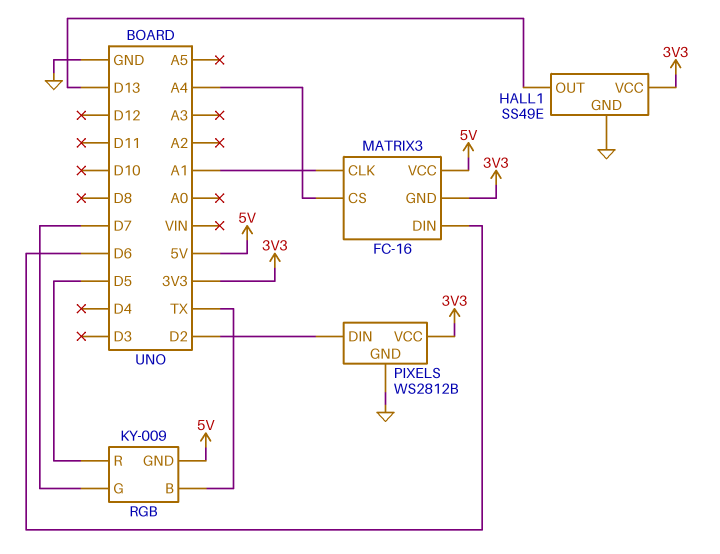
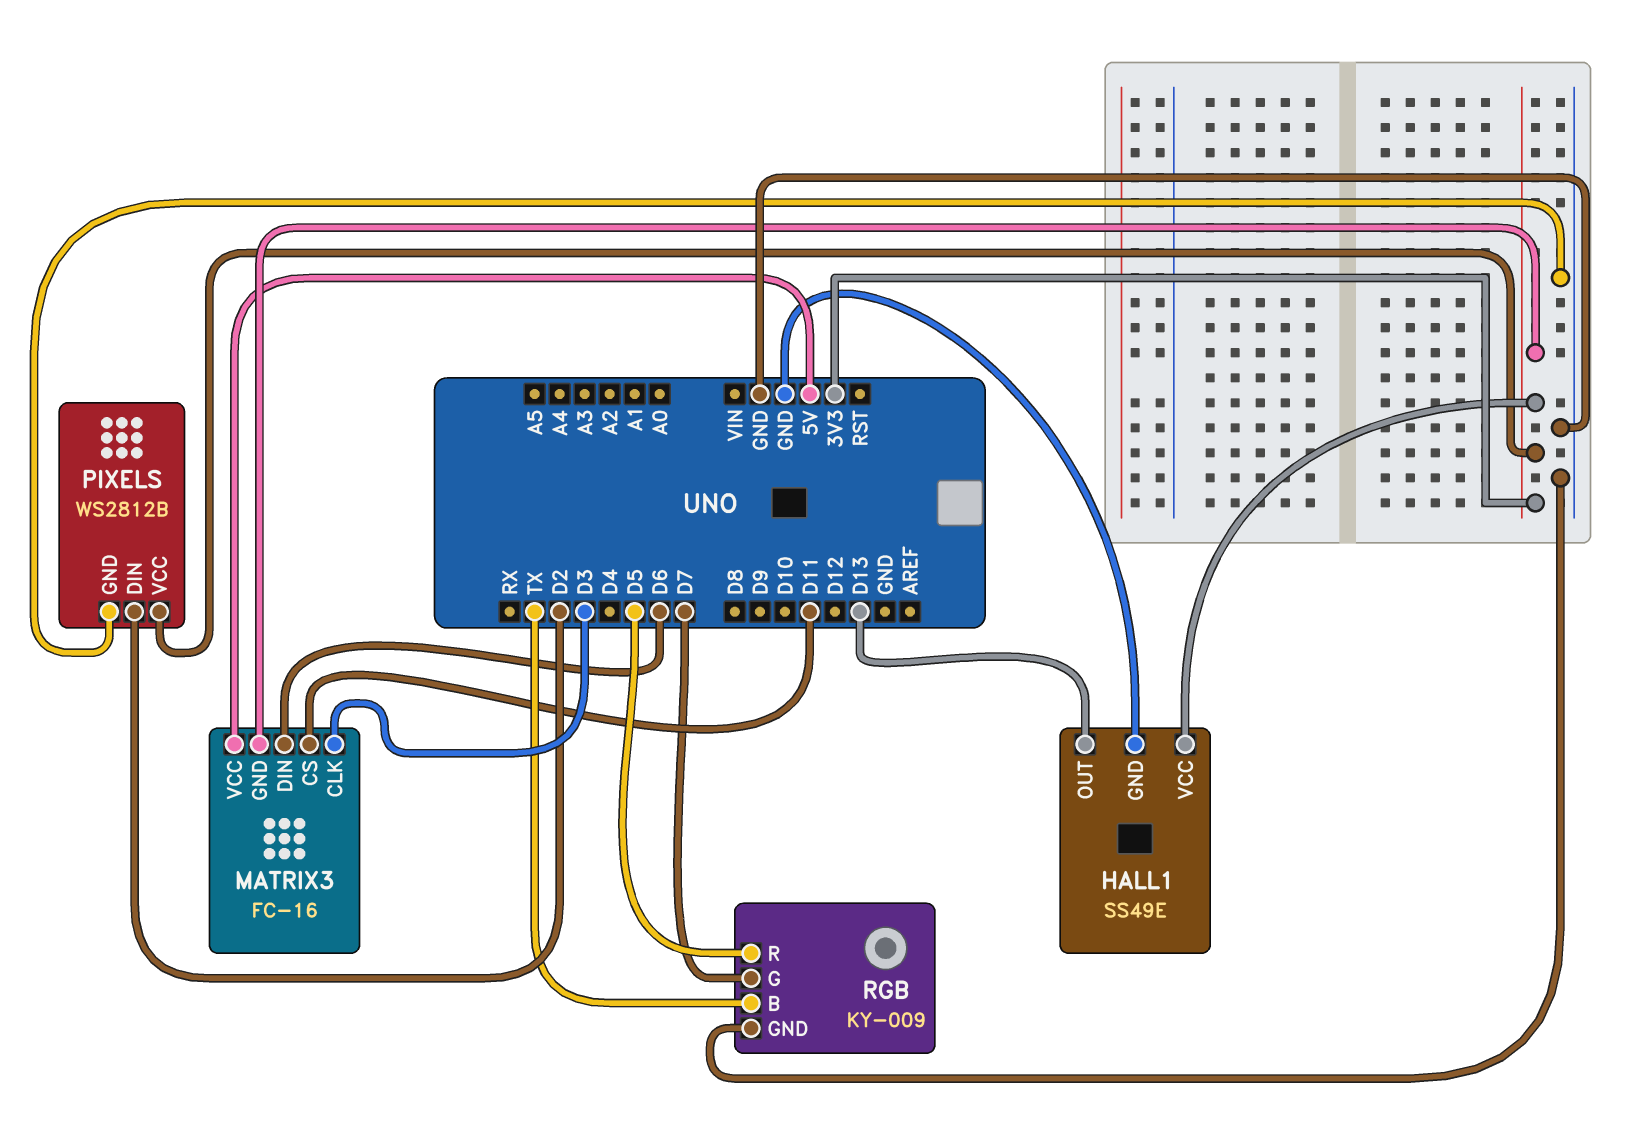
MATRIX3 pin CLK: A1 -> D3
MATRIX3 pin CS: A4 -> D11
RGB pin GND: 5V -> GND

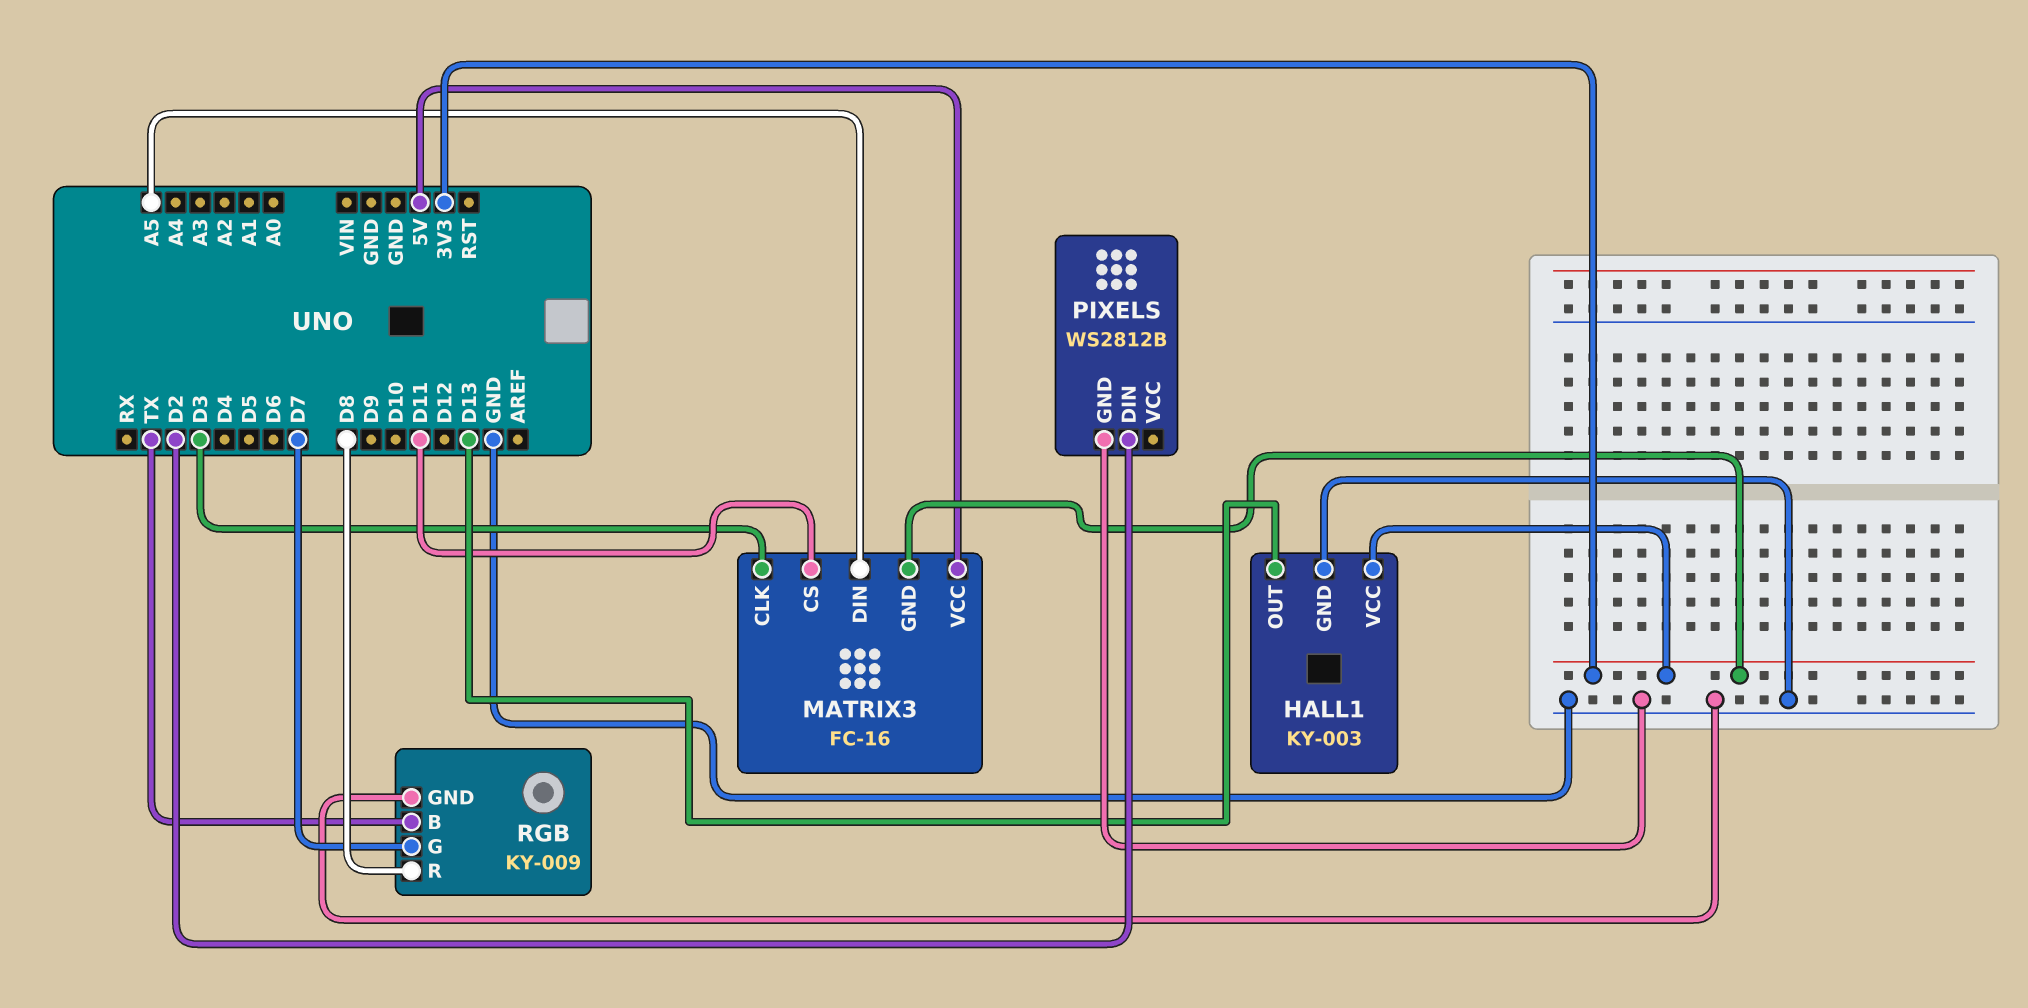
HALL1: SS49E -> KY-003
MATRIX3 pin DIN: D6 -> A5
PIXELS pin VCC: 3V3 -> none
RGB pin R: D5 -> D8

